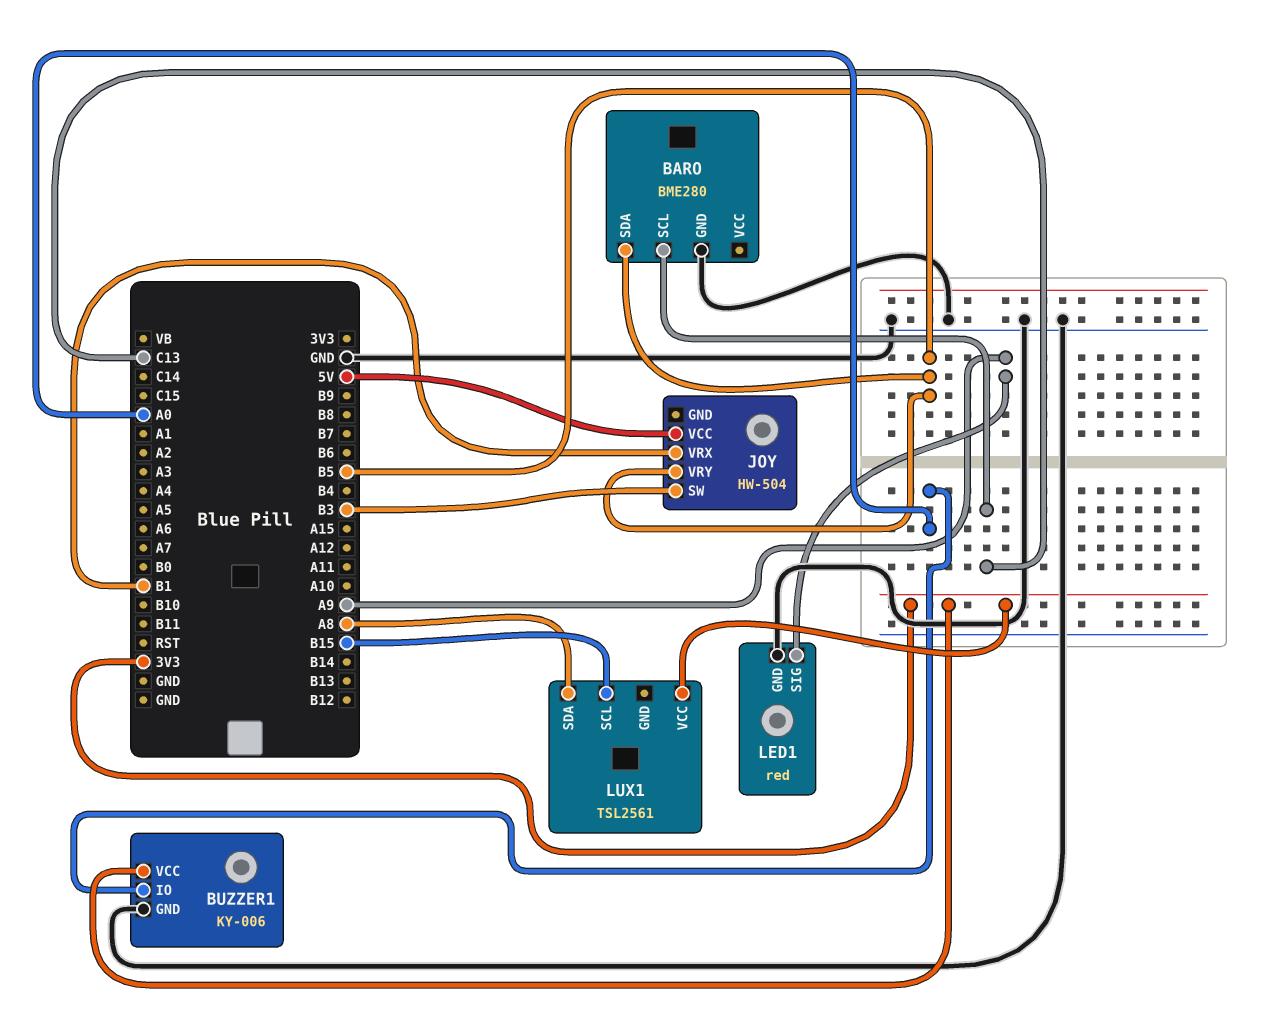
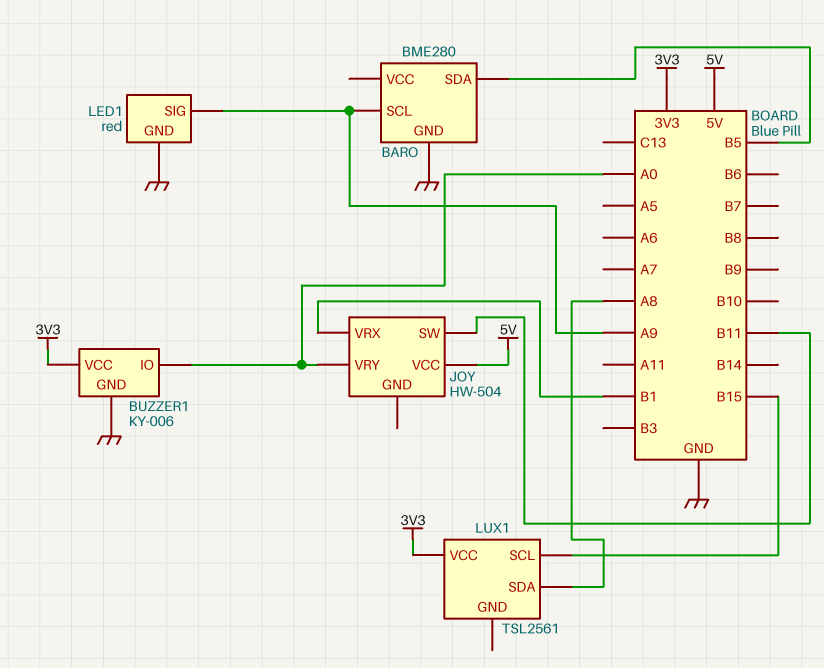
BARO pin SCL: C13 -> A9
JOY pin SW: B3 -> B11
JOY pin VRY: B5 -> A0

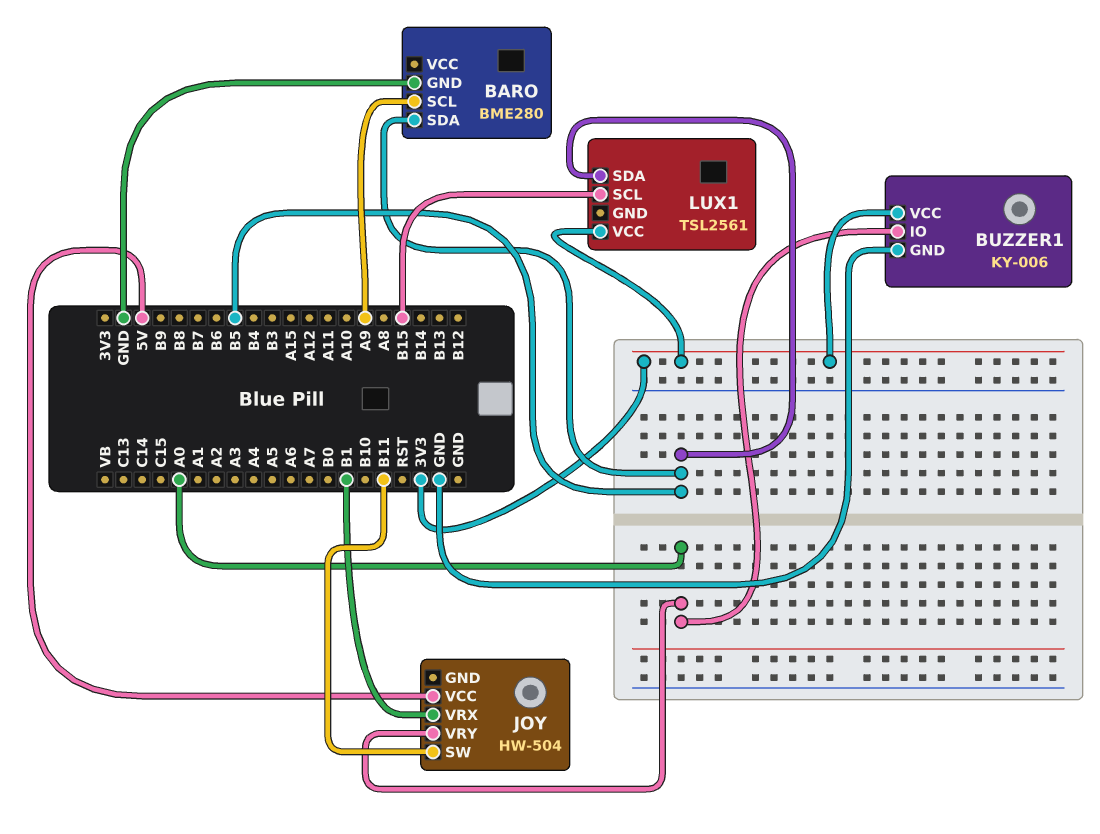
LED1: red -> none
LED1 pin GND: GND -> none
LED1 pin SIG: A9 -> none
LUX1 pin SDA: A8 -> B5

